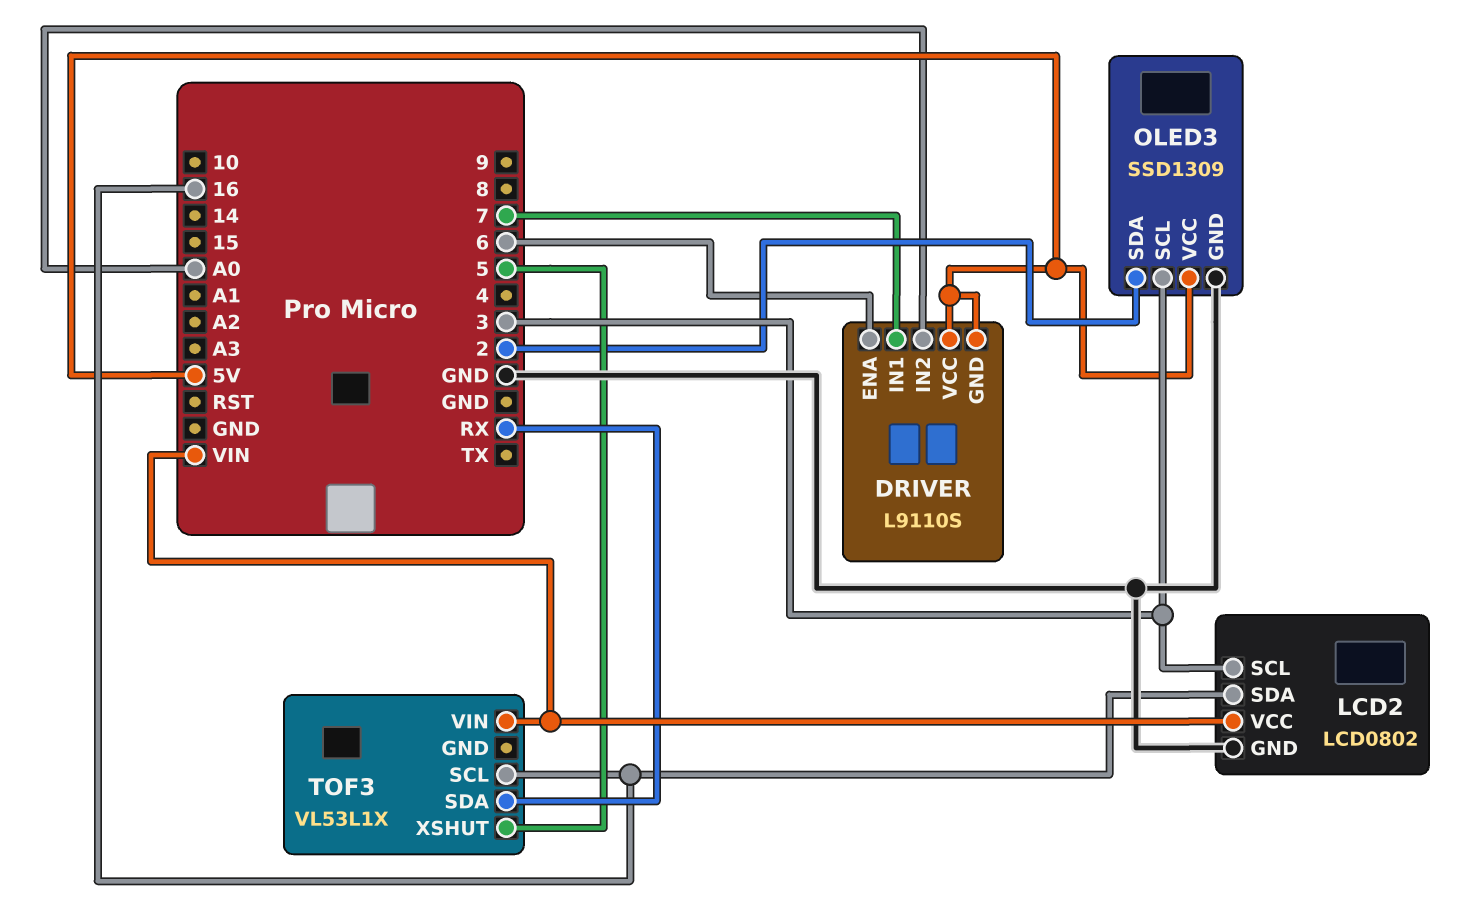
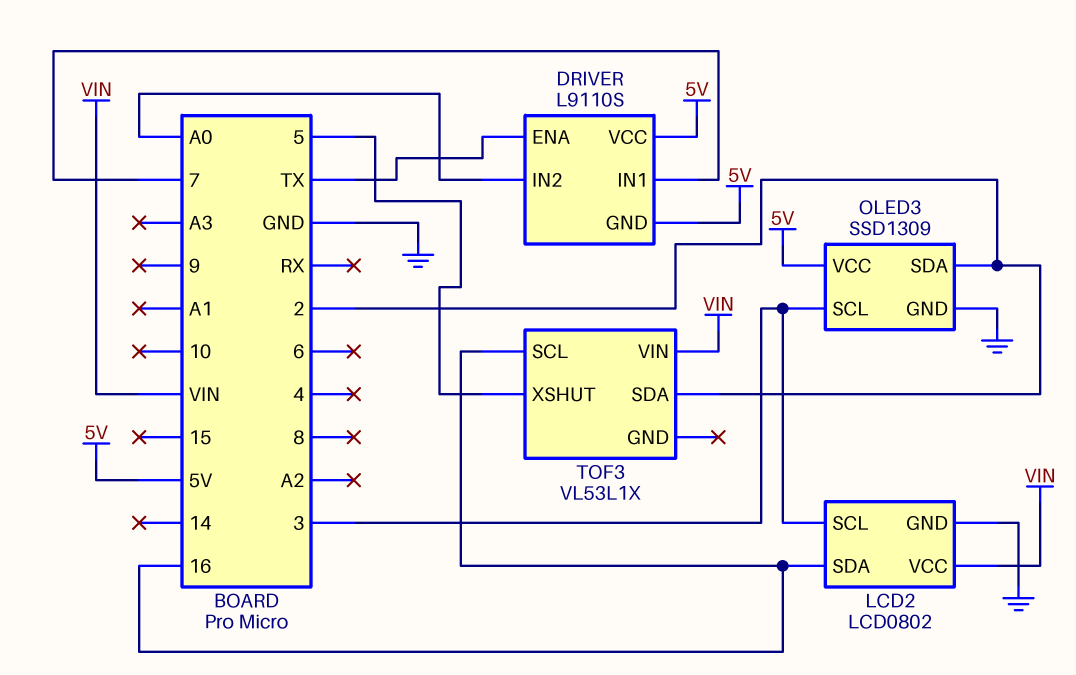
DRIVER pin ENA: 6 -> TX
TOF3 pin SDA: RX -> 2

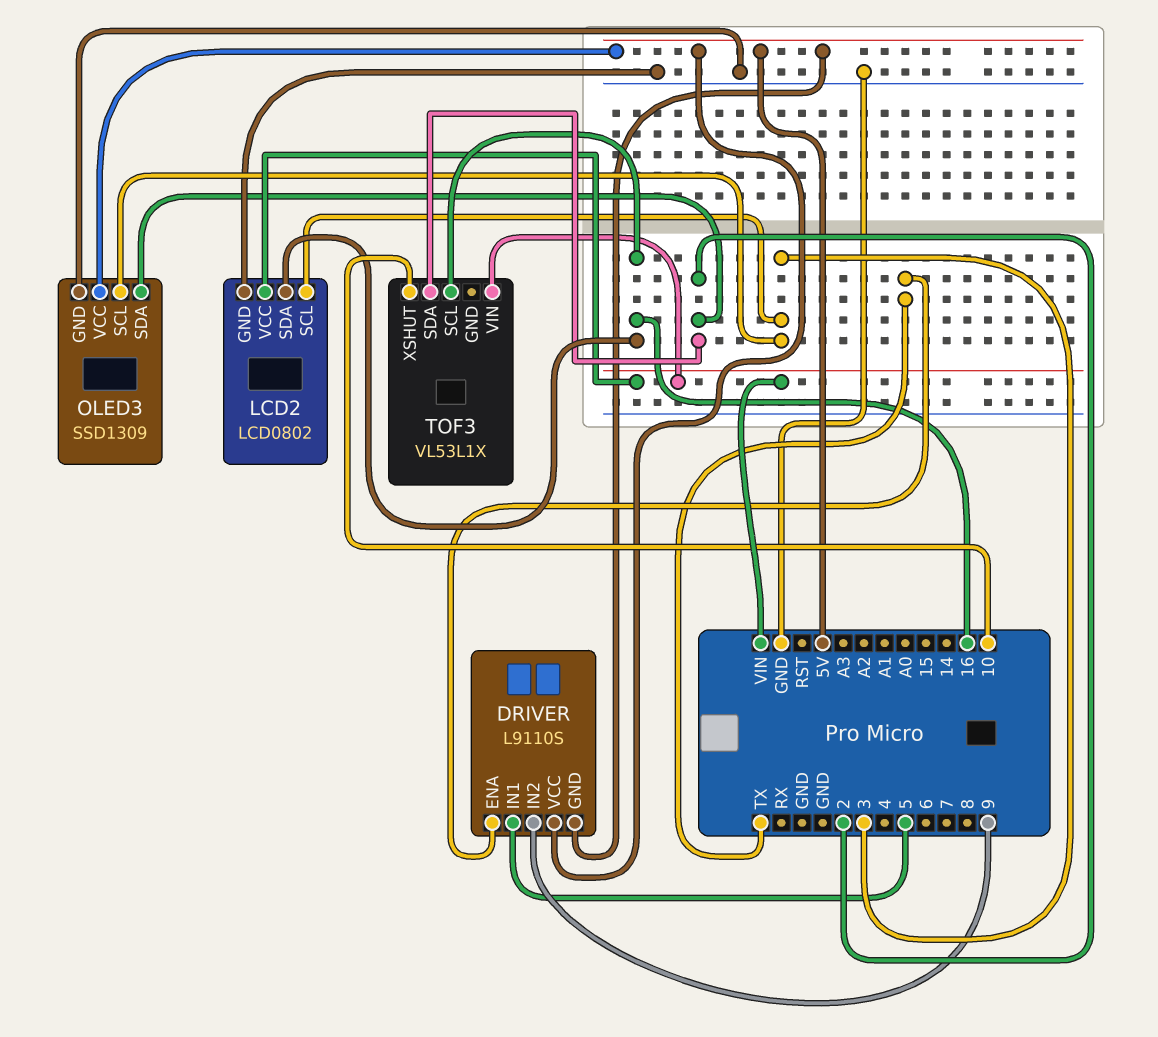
DRIVER pin IN1: 7 -> 5
DRIVER pin IN2: A0 -> 9
TOF3 pin XSHUT: 5 -> 10

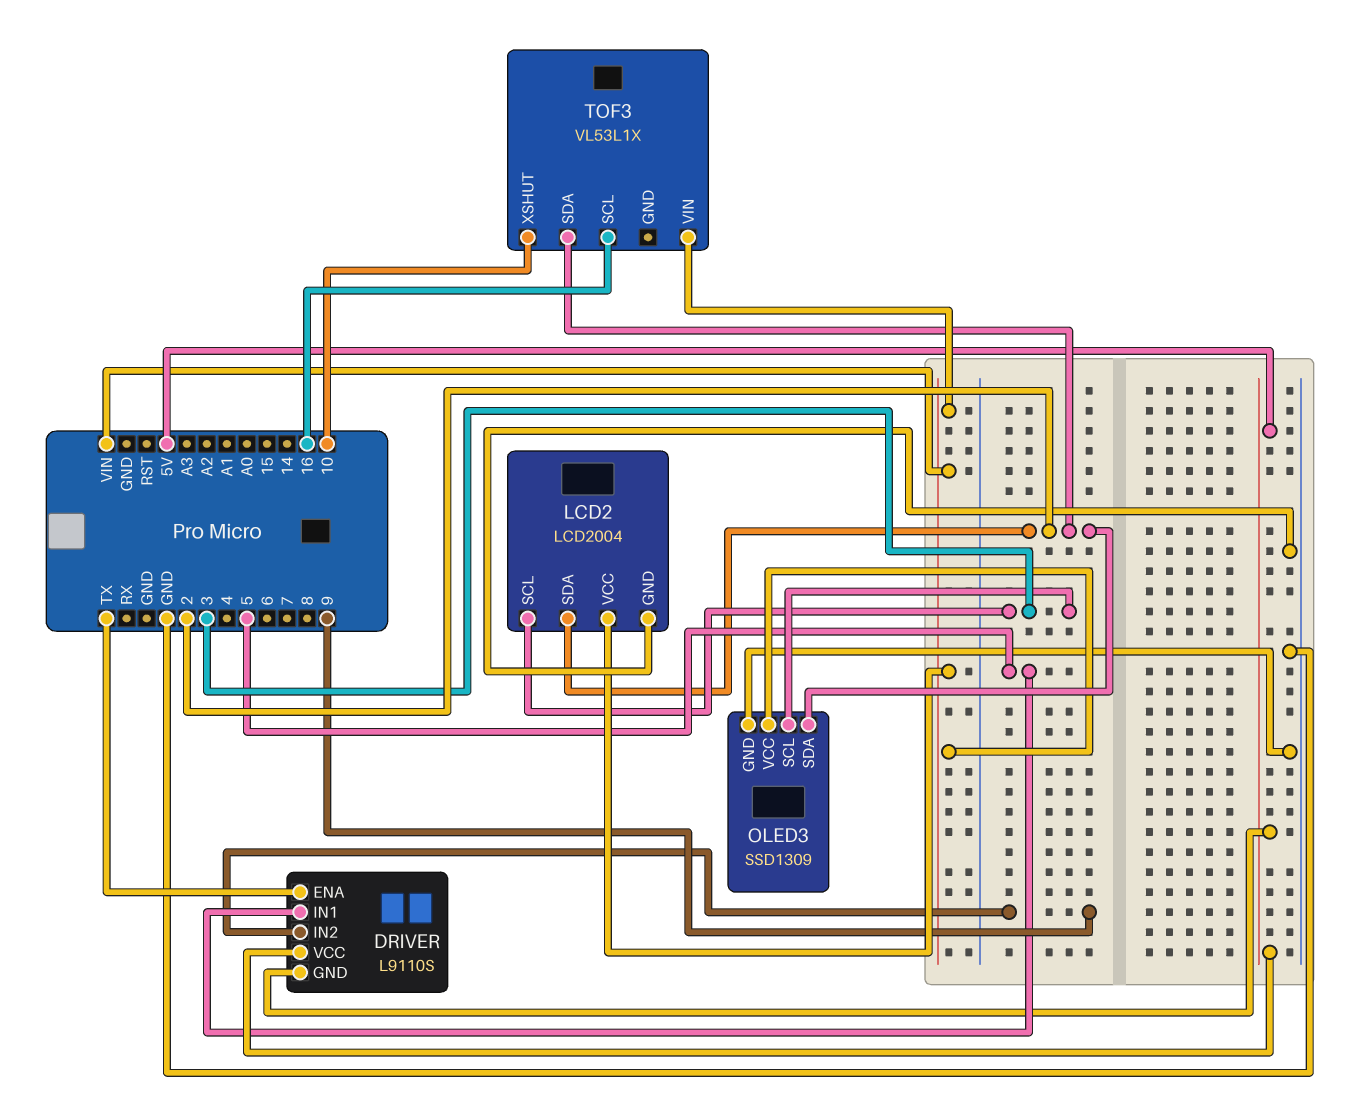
LCD2: LCD0802 -> LCD2004
LCD2 pin SDA: 16 -> 2
OLED3 pin VCC: 5V -> VIN

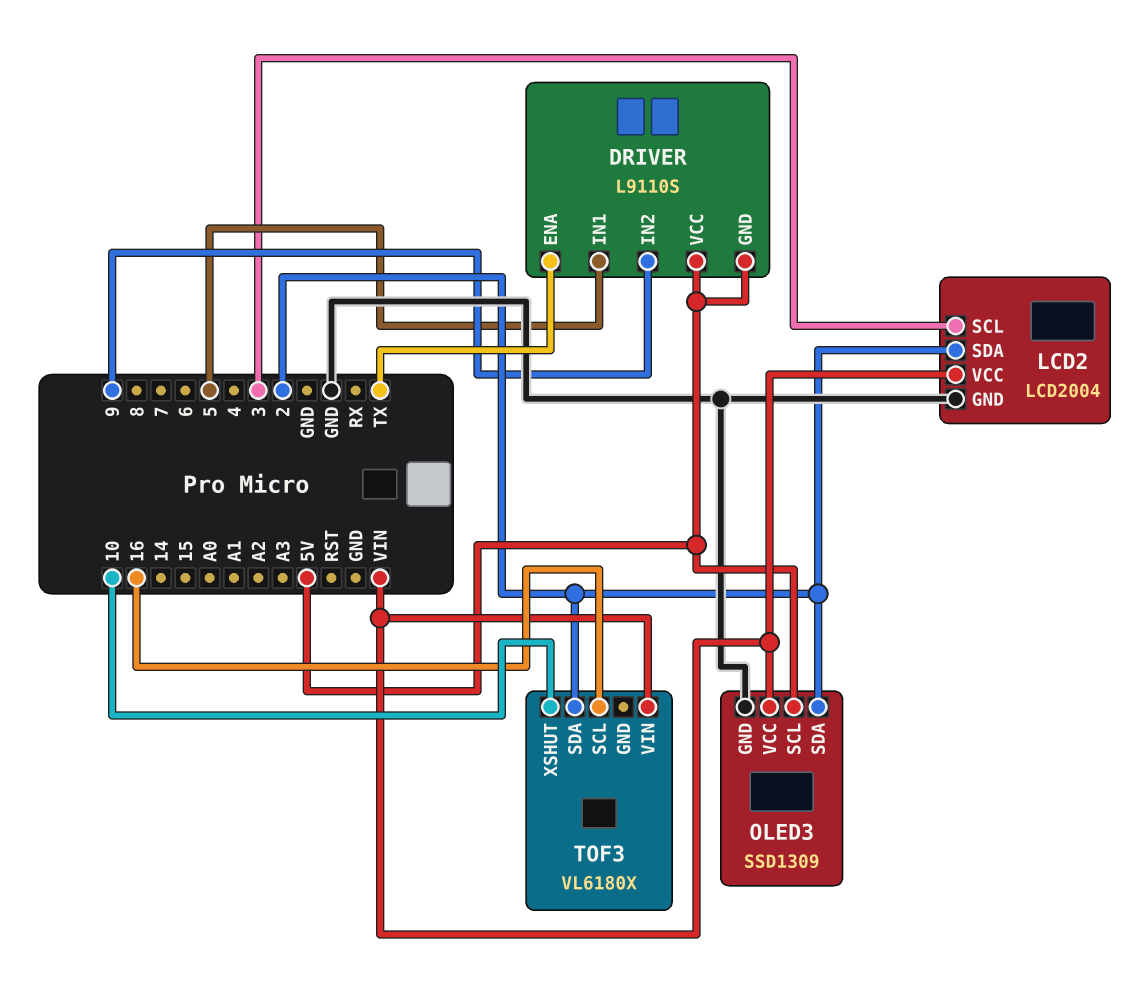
OLED3 pin SCL: 3 -> 5V
TOF3: VL53L1X -> VL6180X

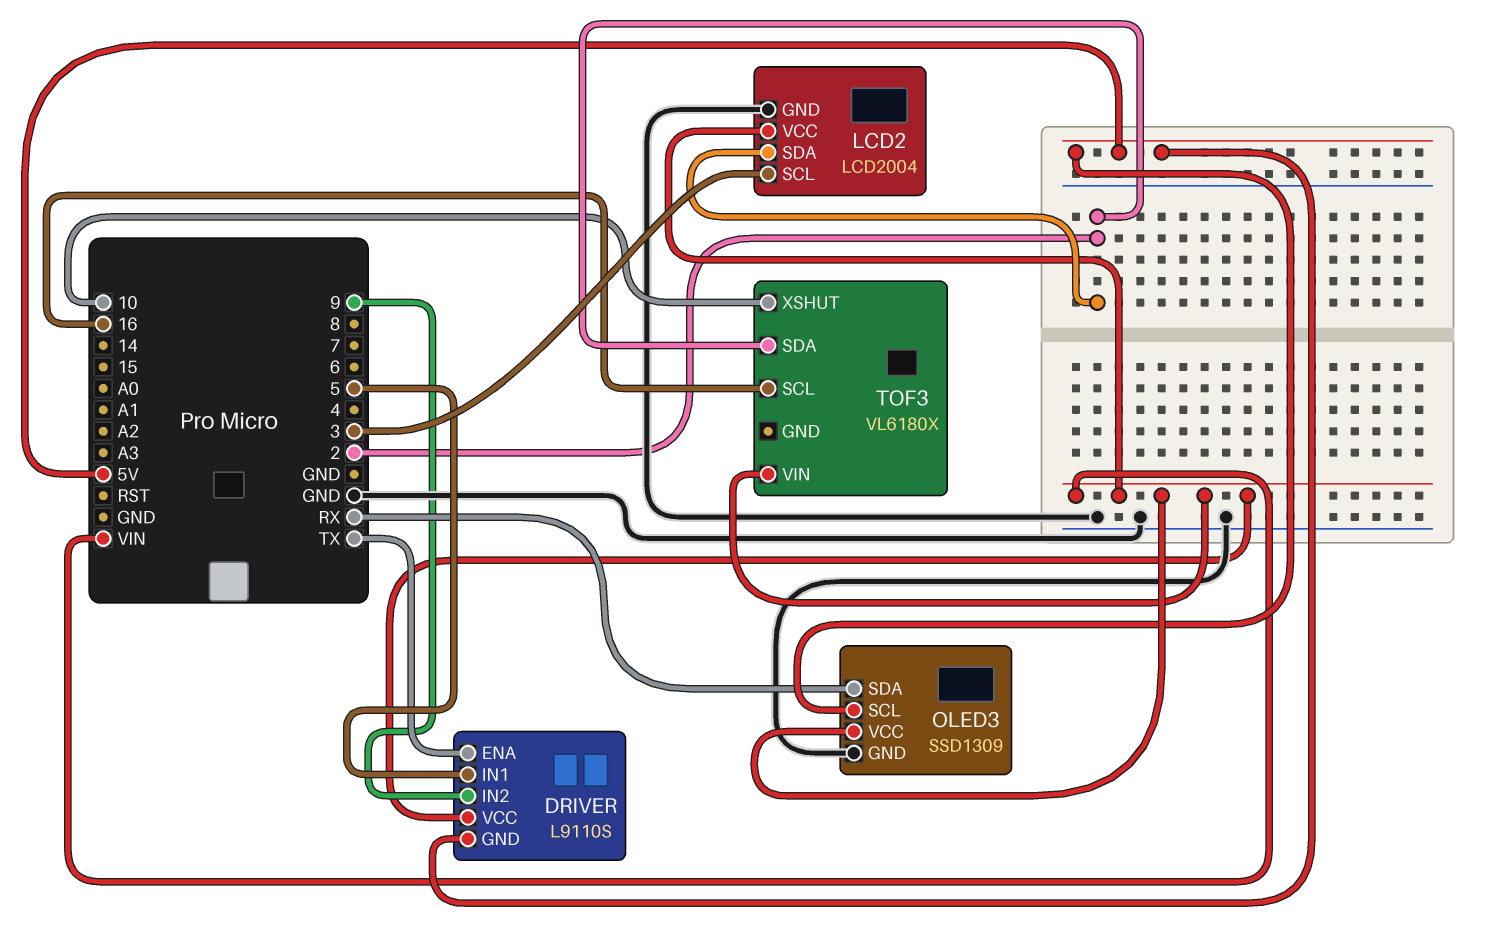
DRIVER pin VCC: 5V -> VIN
OLED3 pin SDA: 2 -> RX

